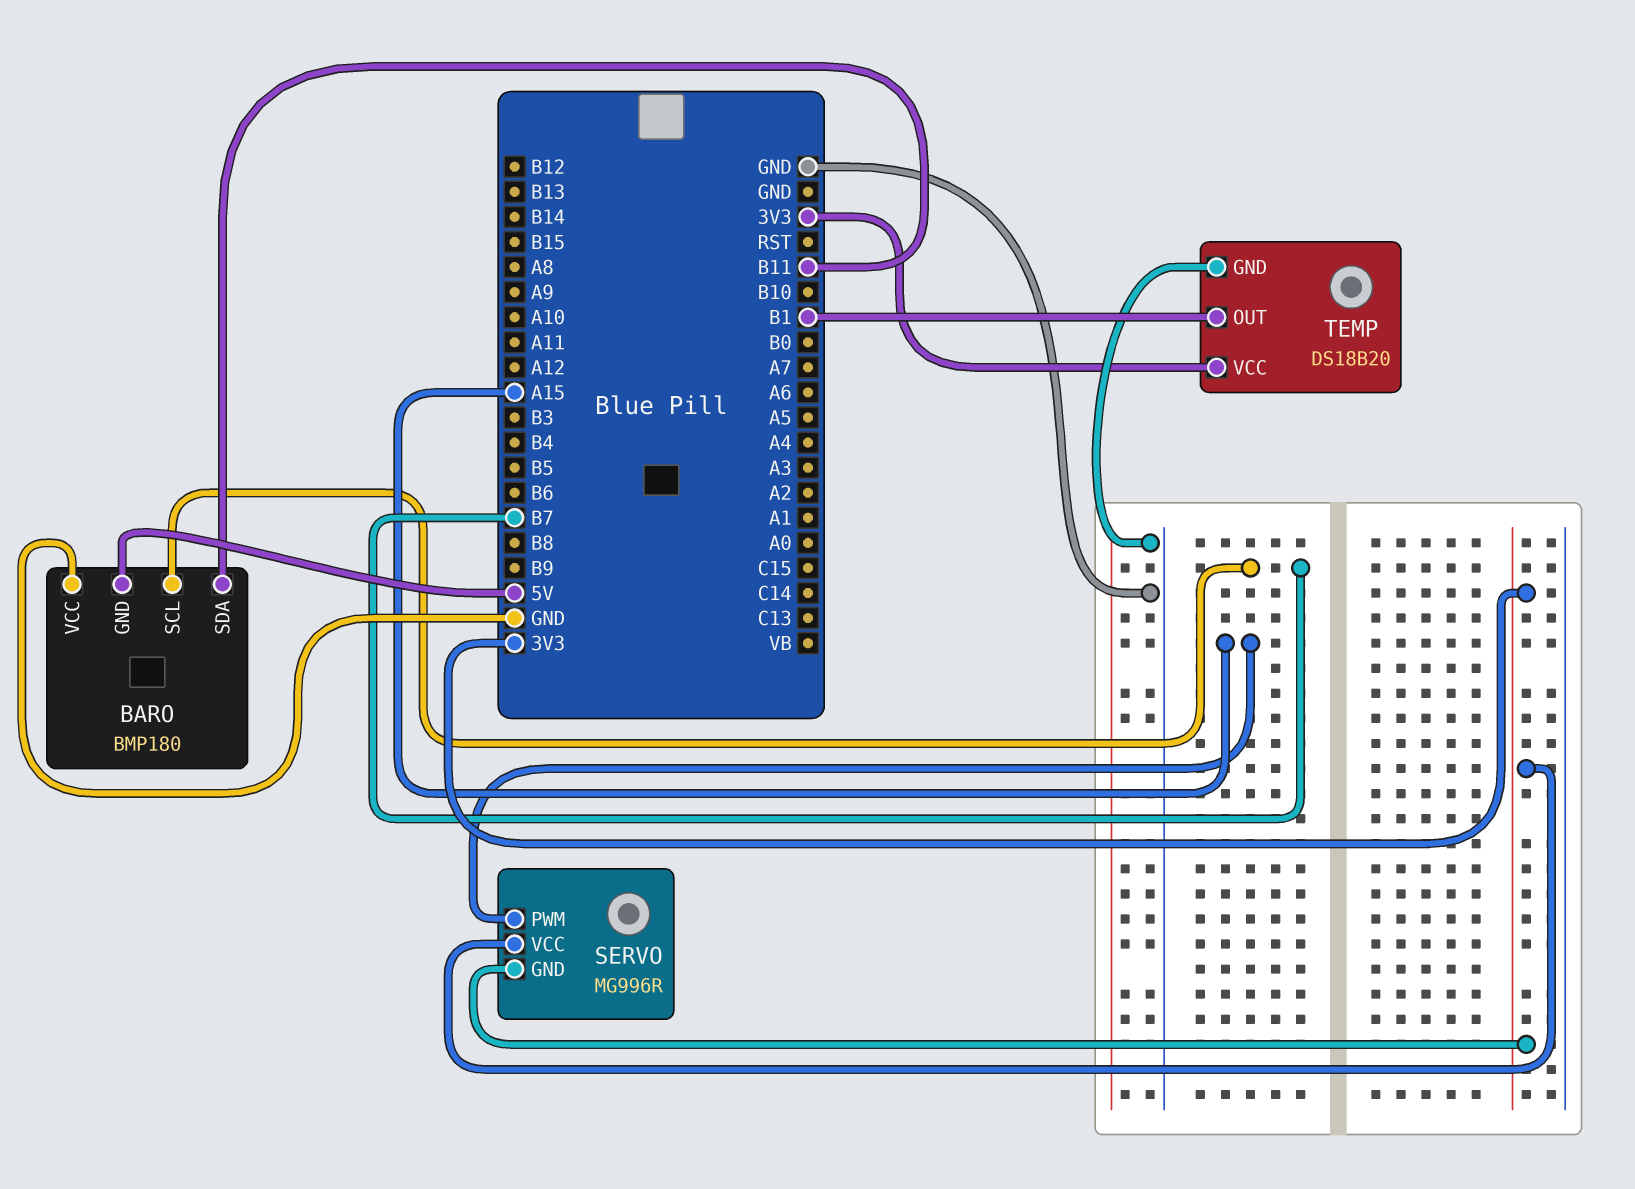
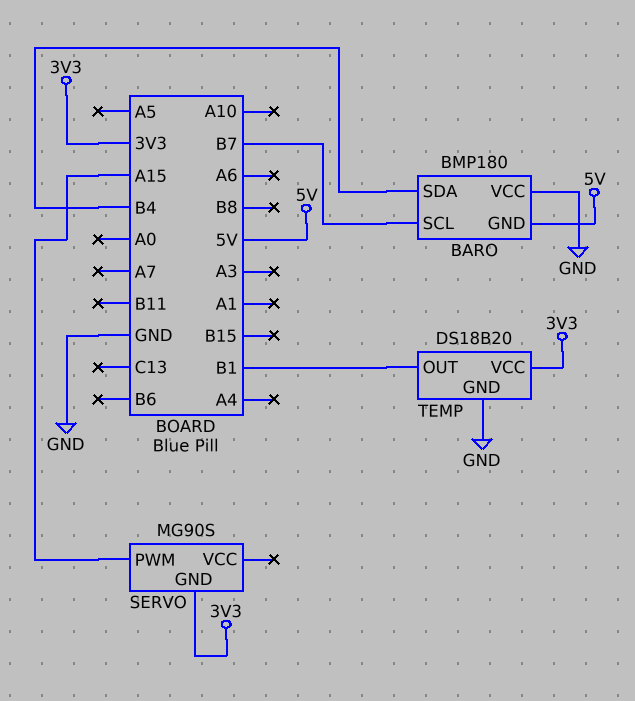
BARO pin SDA: B11 -> B4
SERVO: MG996R -> MG90S
SERVO pin VCC: 3V3 -> none

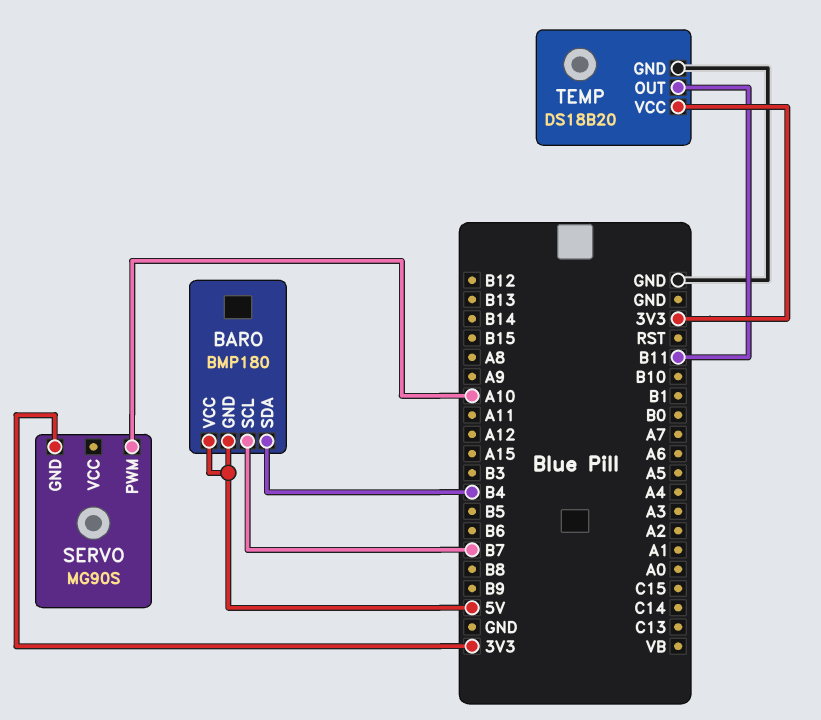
BARO pin VCC: GND -> 5V
SERVO pin PWM: A15 -> A10
TEMP pin OUT: B1 -> B11

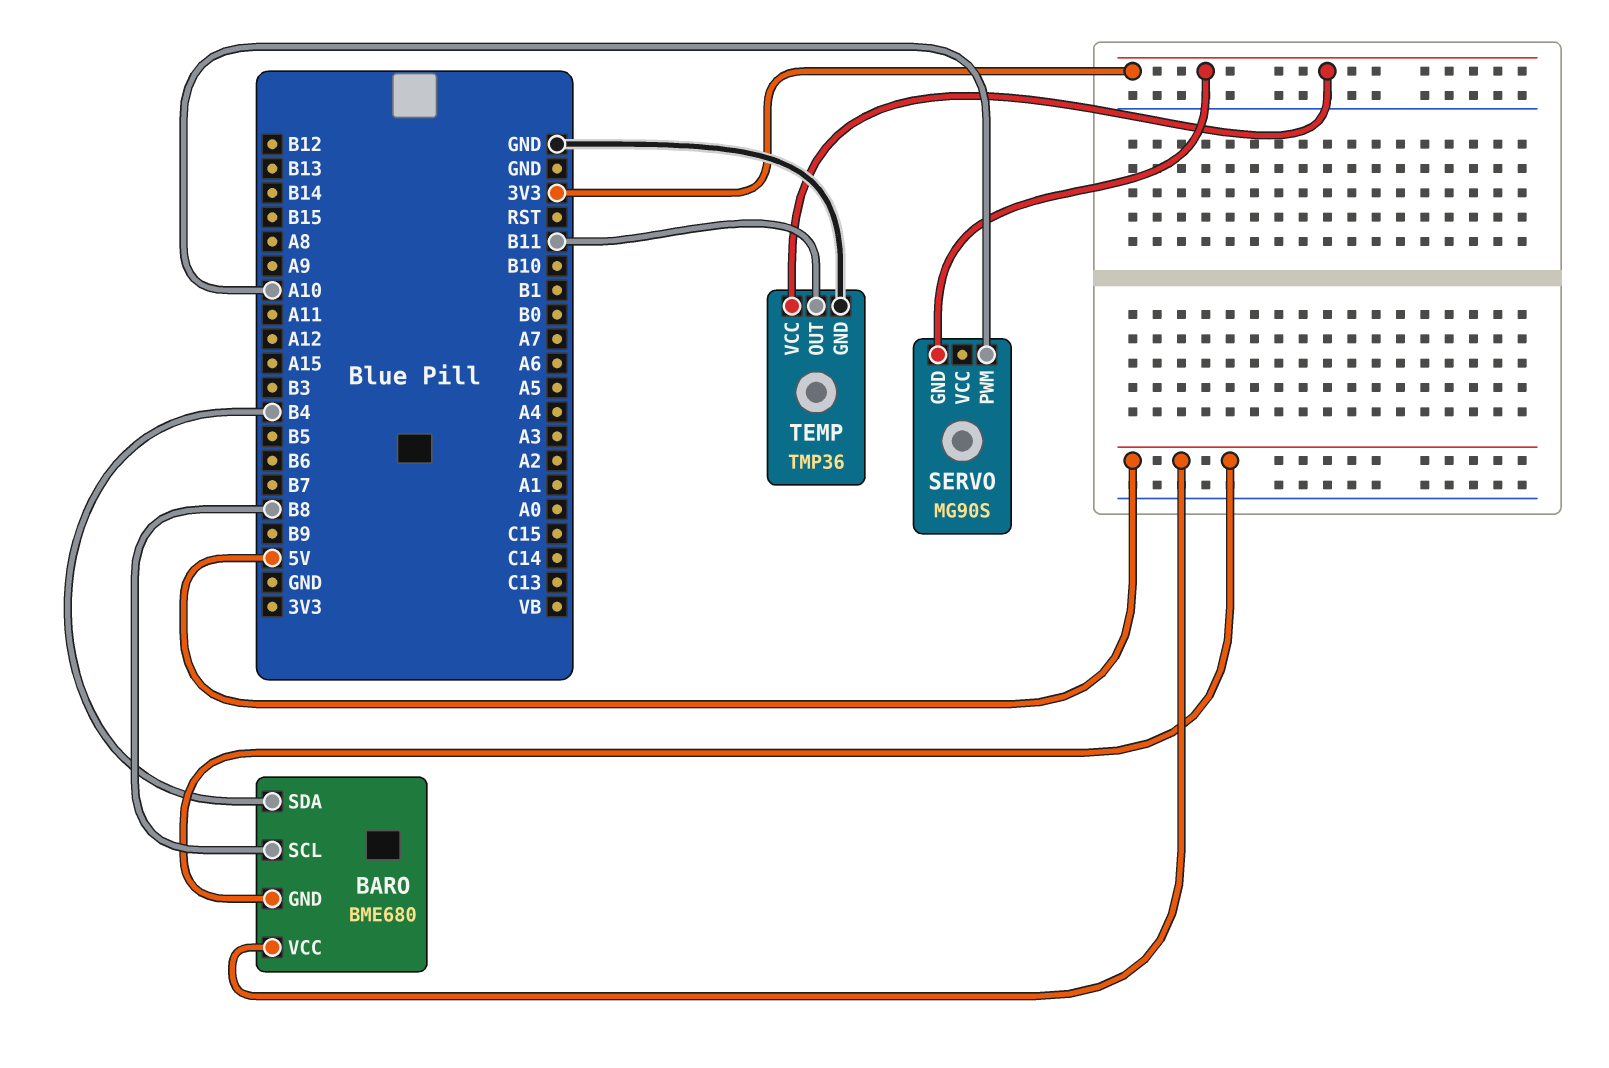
BARO: BMP180 -> BME680
BARO pin SCL: B7 -> B8
TEMP: DS18B20 -> TMP36

